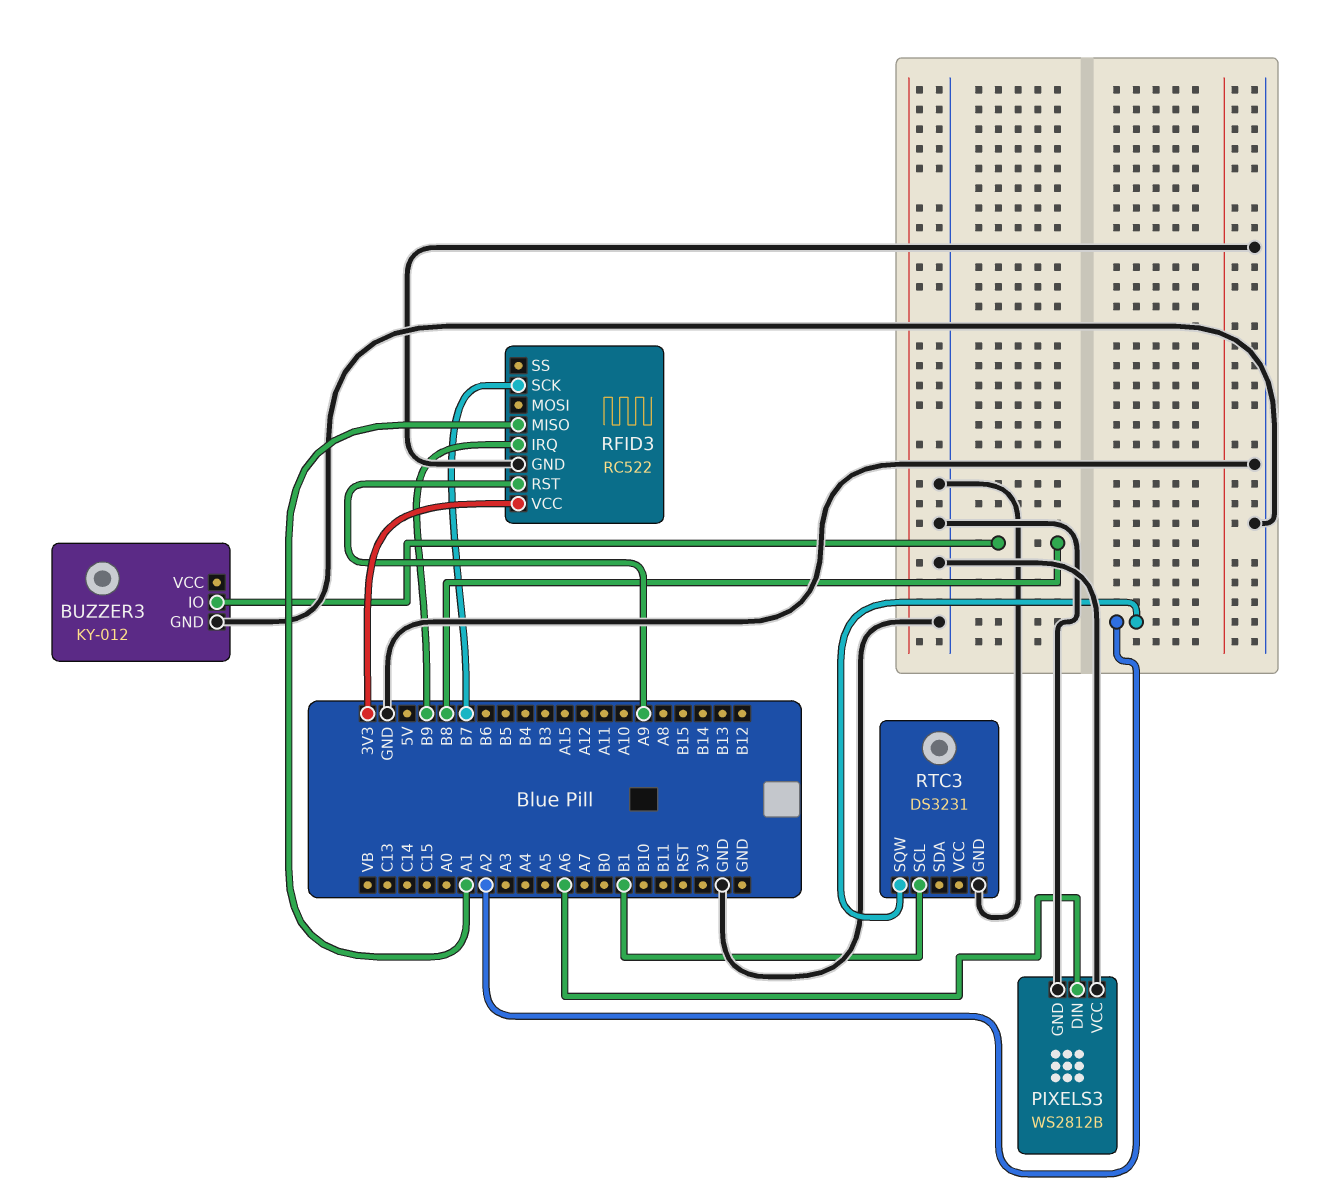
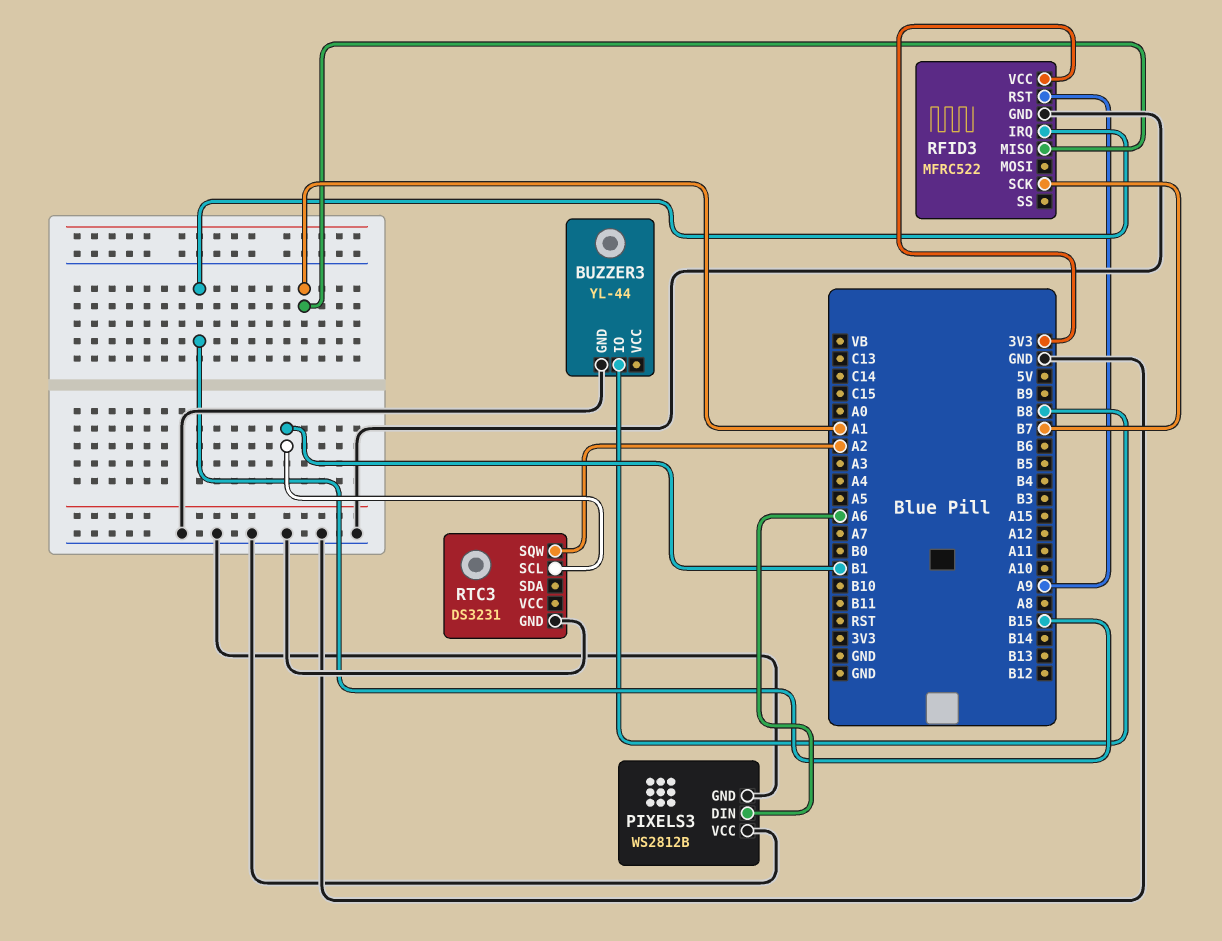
BUZZER3: KY-012 -> YL-44
RFID3: RC522 -> MFRC522
RFID3 pin IRQ: B9 -> B15

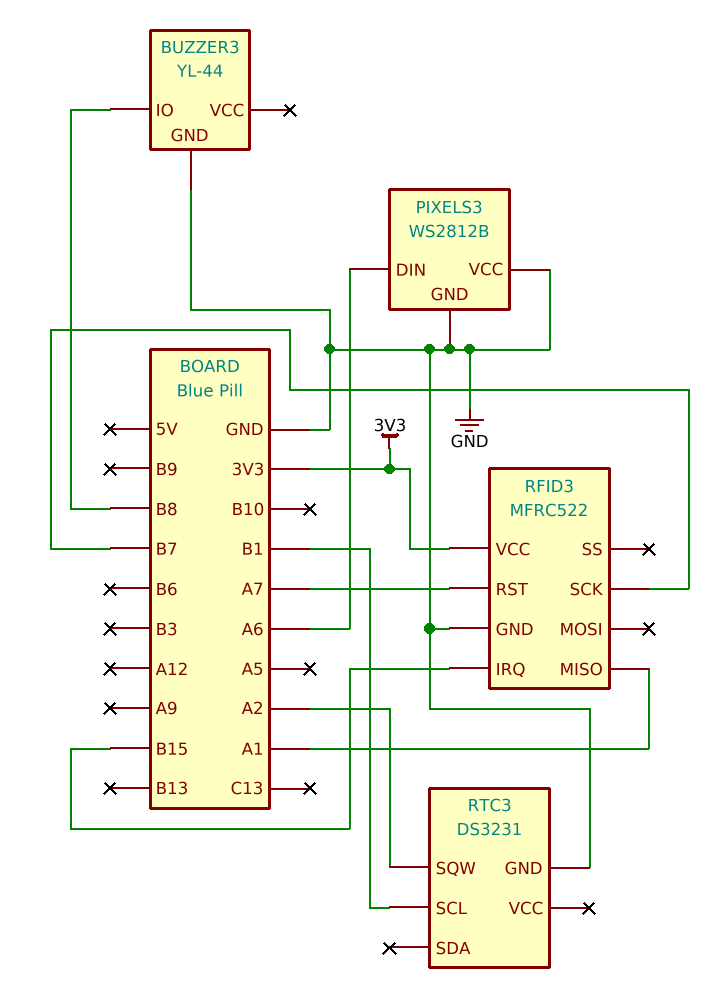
RFID3 pin RST: A9 -> A7

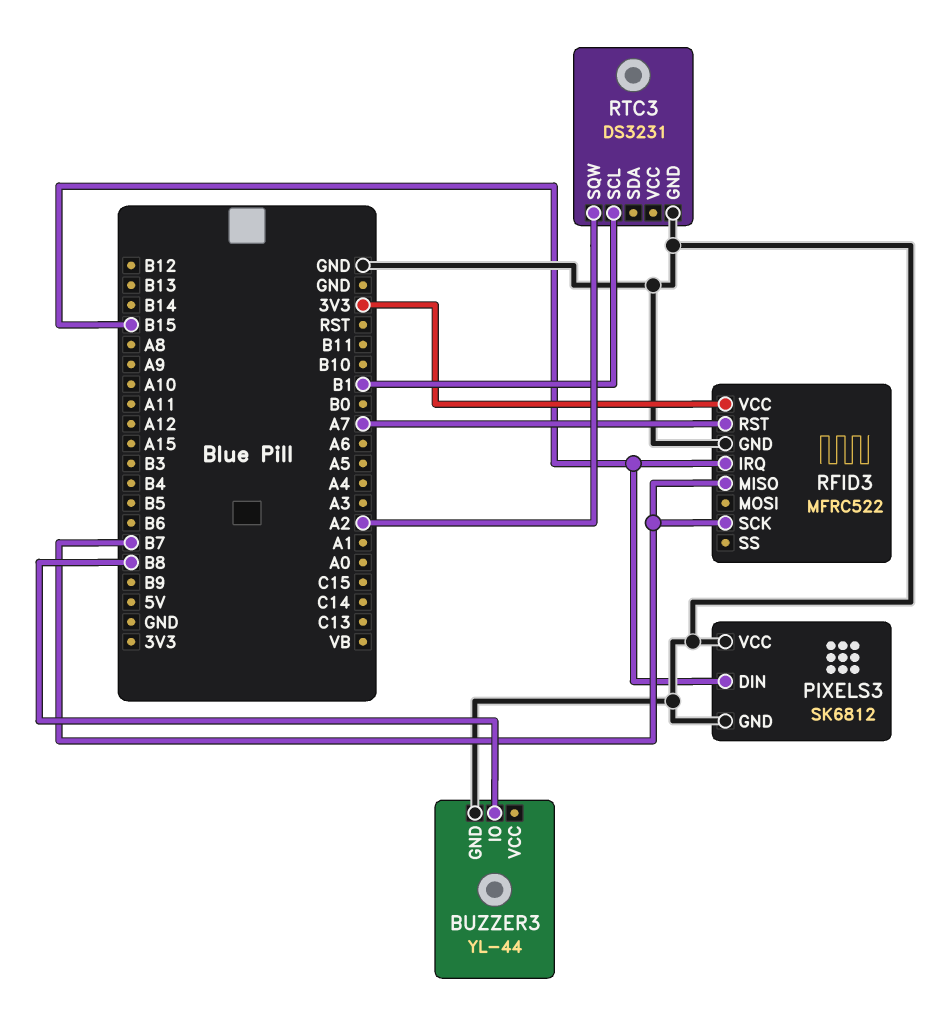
PIXELS3: WS2812B -> SK6812
PIXELS3 pin DIN: A6 -> B15
RFID3 pin MISO: A1 -> B7

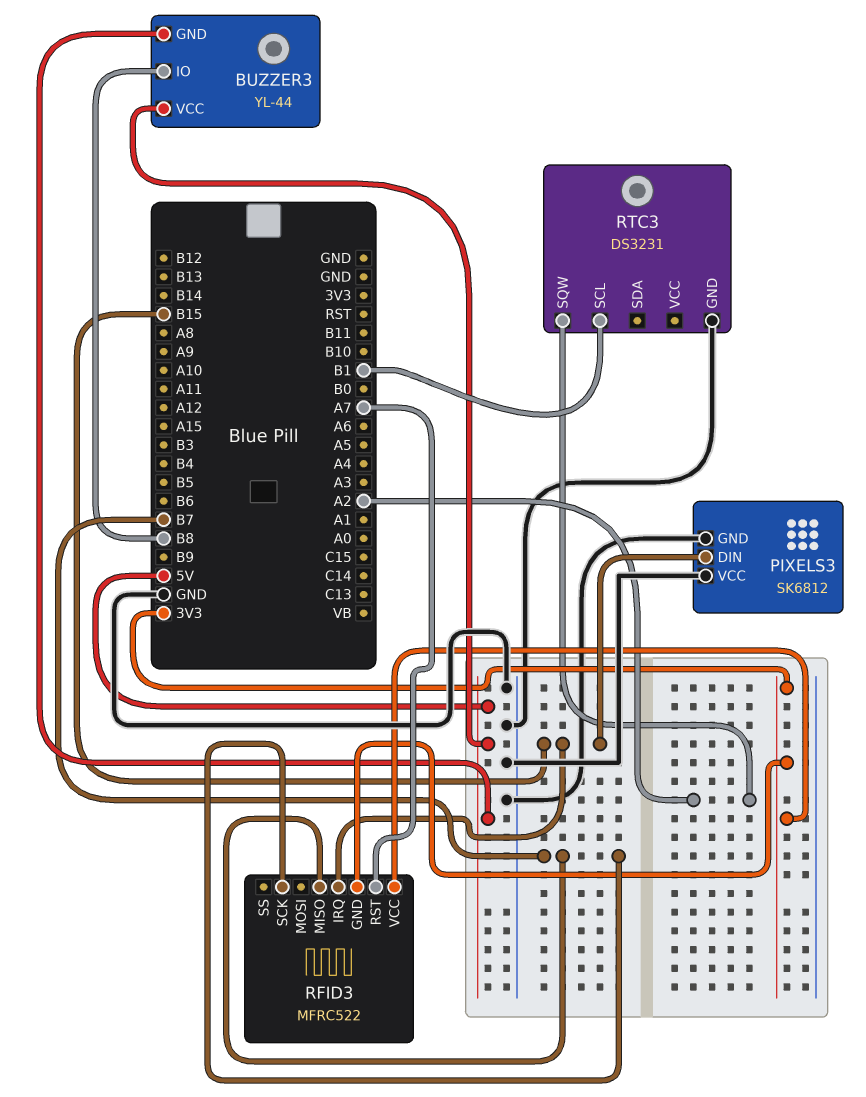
BUZZER3 pin GND: GND -> 5V
BUZZER3 pin VCC: none -> 5V
RFID3 pin GND: GND -> 3V3

